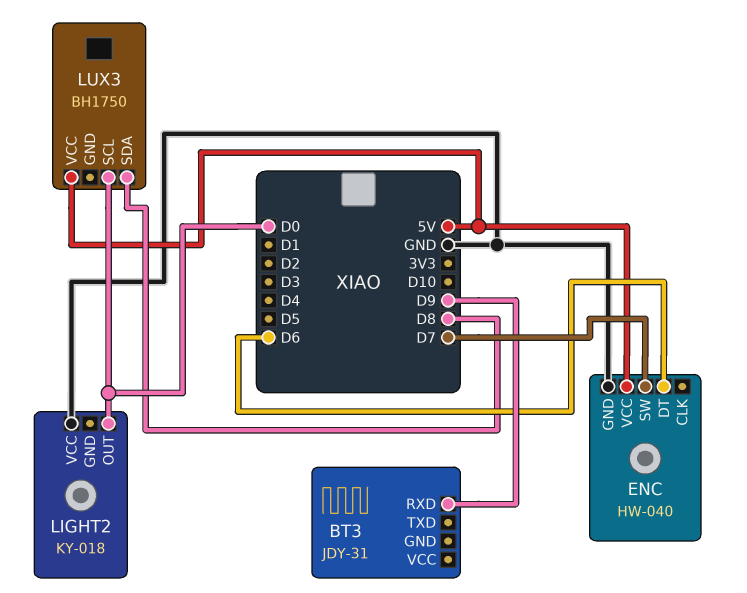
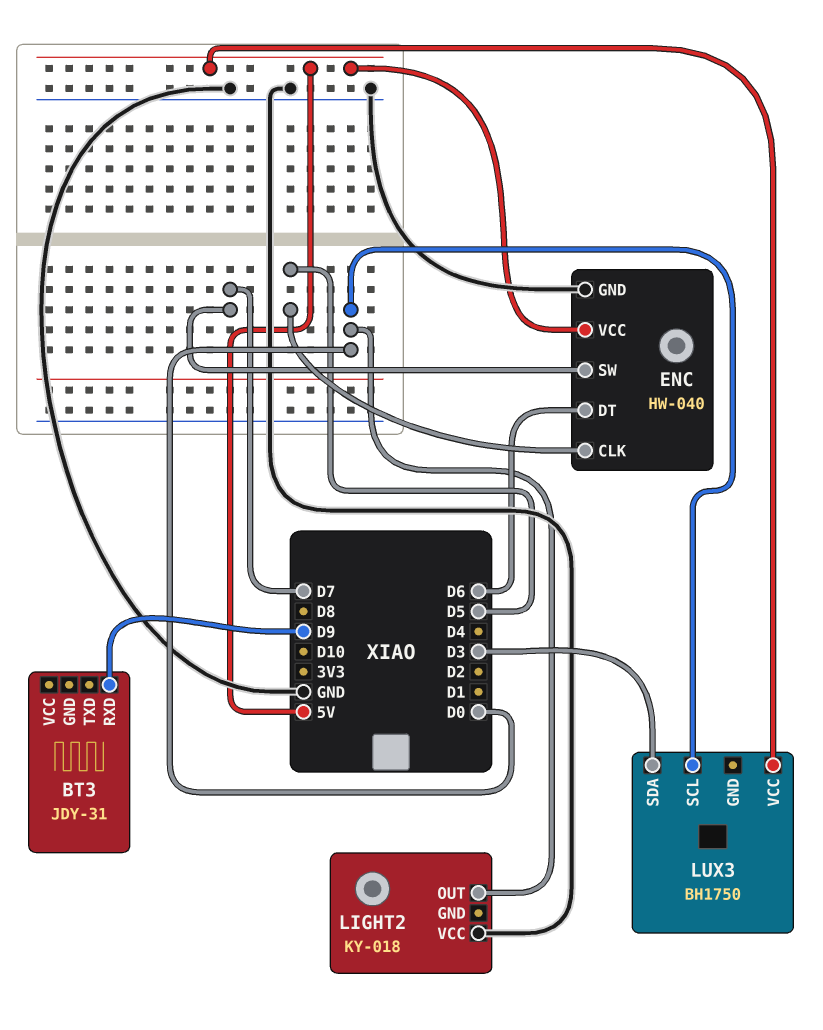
ENC pin CLK: none -> D5
LUX3 pin SDA: D8 -> D3

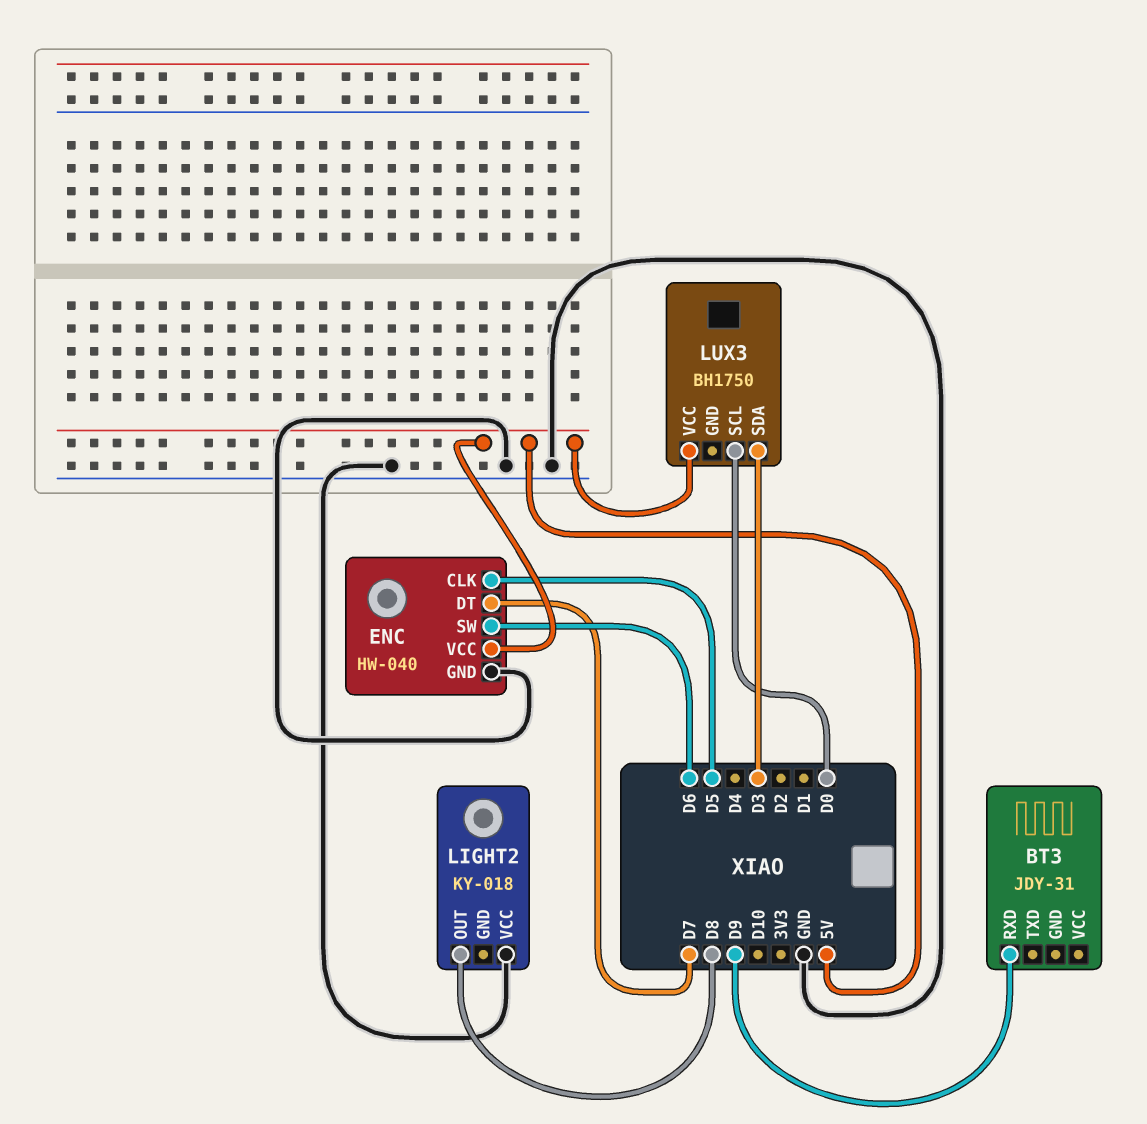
ENC pin DT: D6 -> D7
ENC pin SW: D7 -> D6
LIGHT2 pin OUT: D0 -> D8

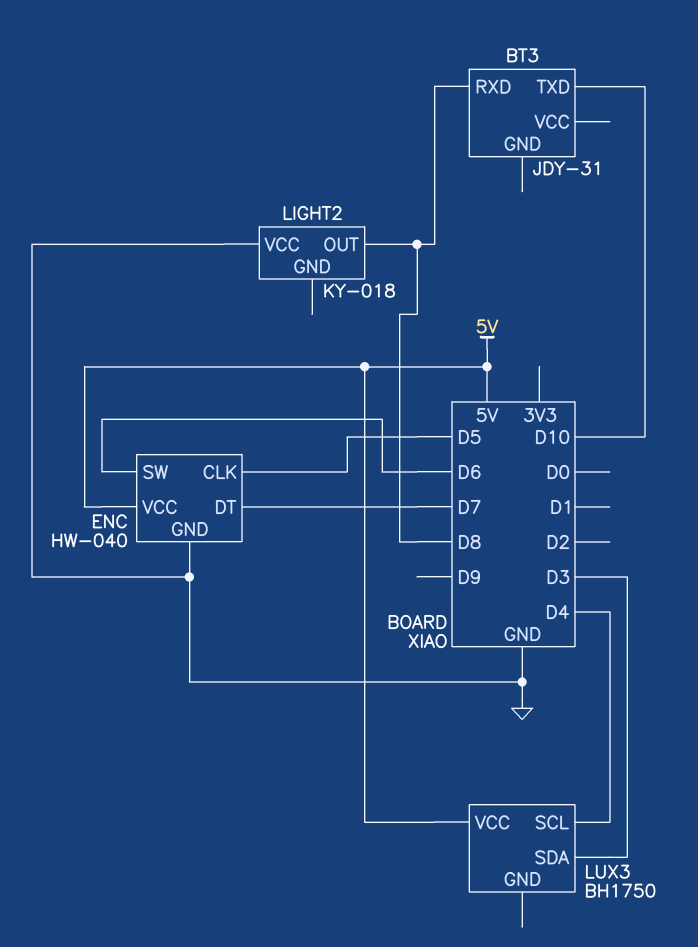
BT3 pin RXD: D9 -> D8
BT3 pin TXD: none -> D10
LUX3 pin SCL: D0 -> D4

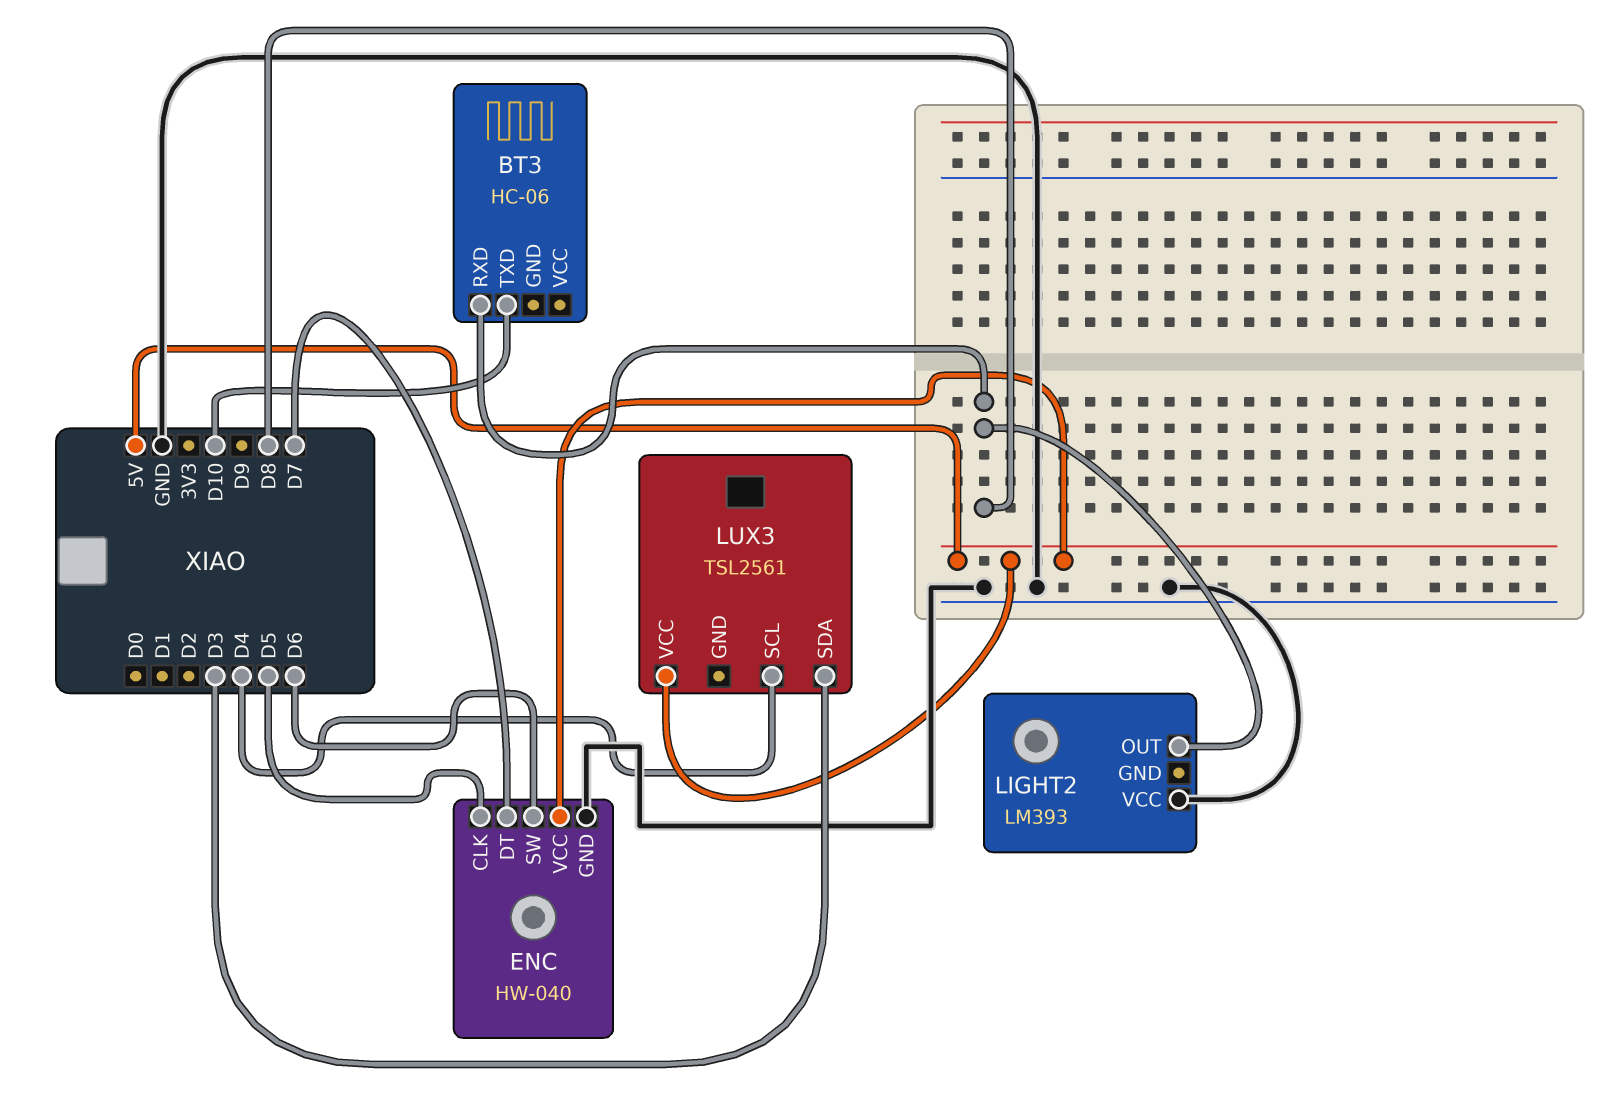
BT3: JDY-31 -> HC-06
LIGHT2: KY-018 -> LM393
LUX3: BH1750 -> TSL2561

